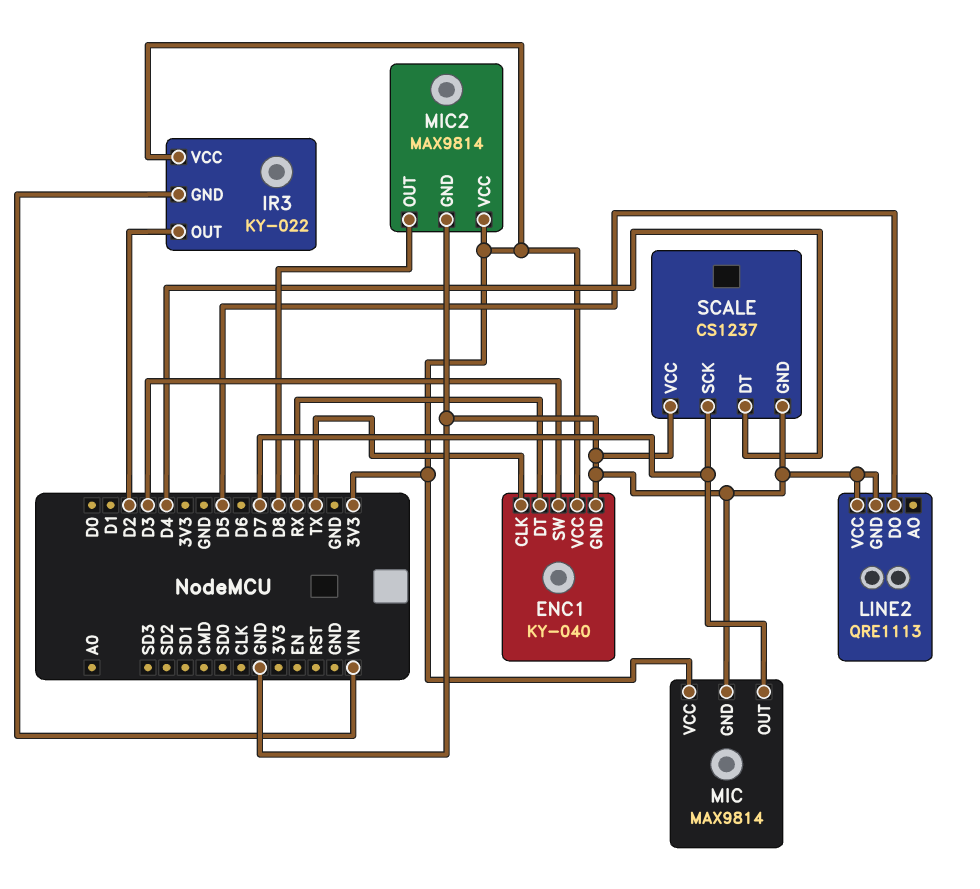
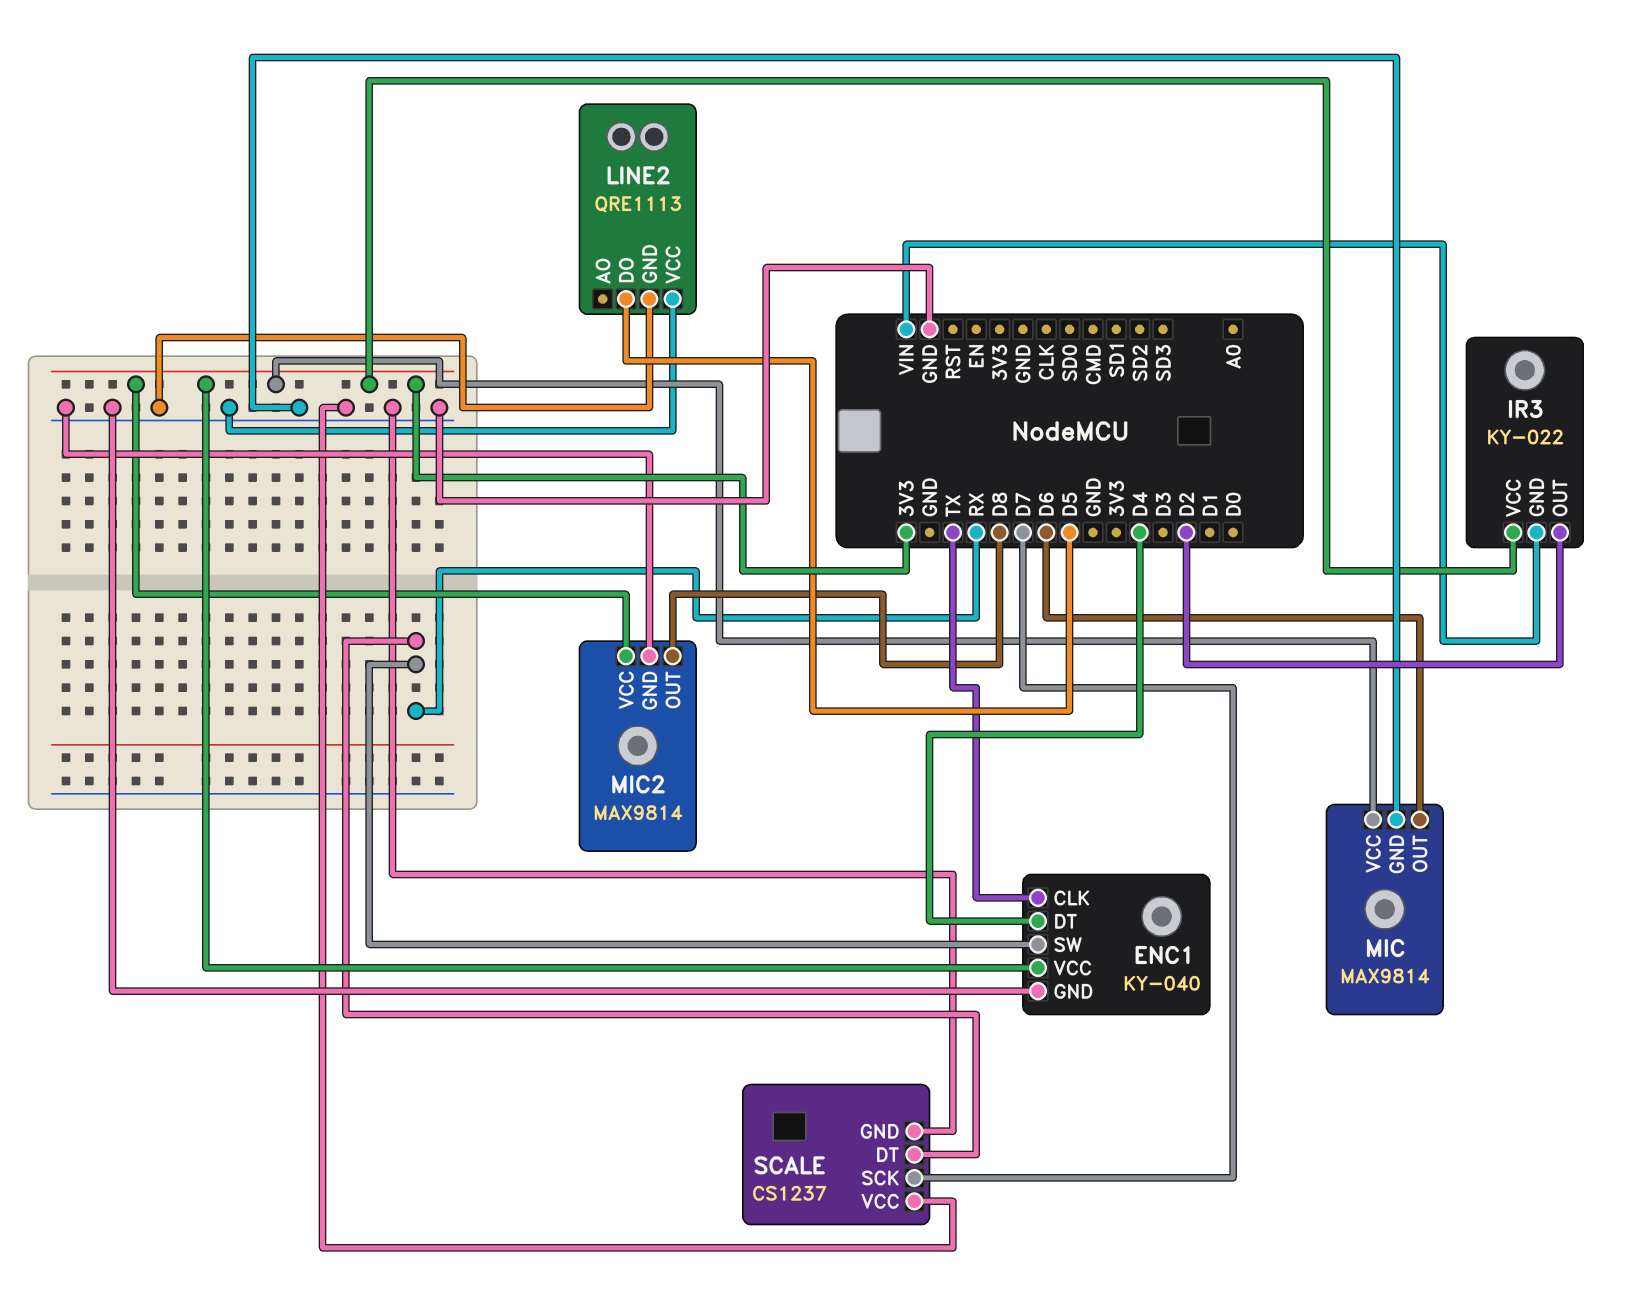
ENC1 pin DT: RX -> D4
ENC1 pin SW: D3 -> RX
MIC pin OUT: D7 -> D6
SCALE pin DT: D4 -> RX

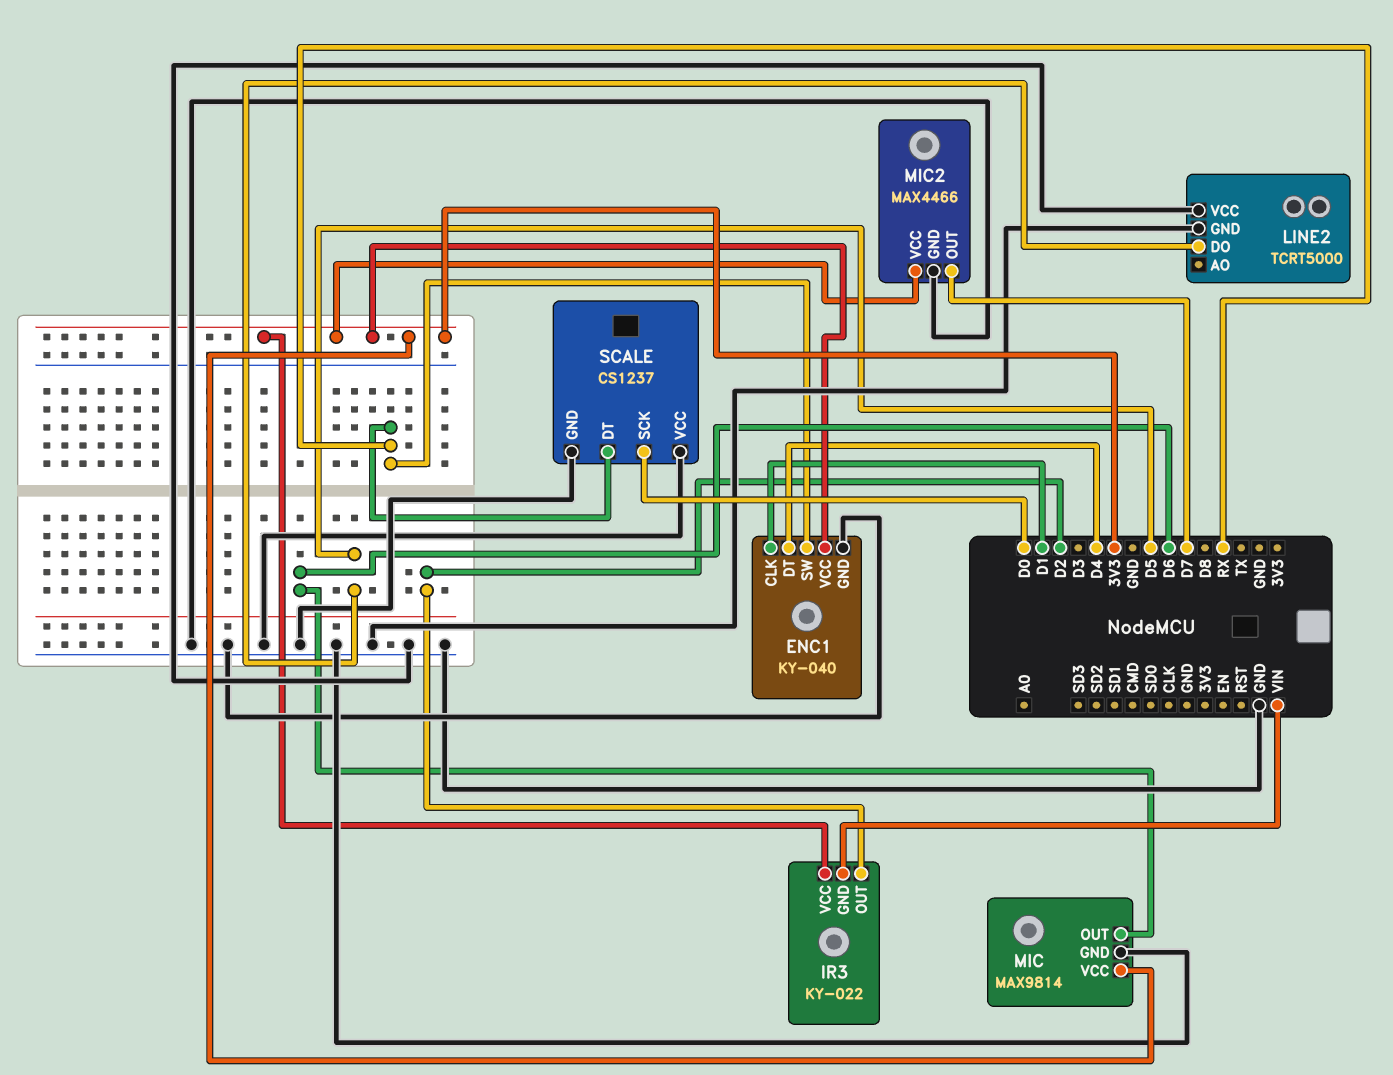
ENC1 pin CLK: TX -> D1
LINE2: QRE1113 -> TCRT5000
MIC2: MAX9814 -> MAX4466
MIC2 pin OUT: D8 -> D7
SCALE pin SCK: D7 -> D0

